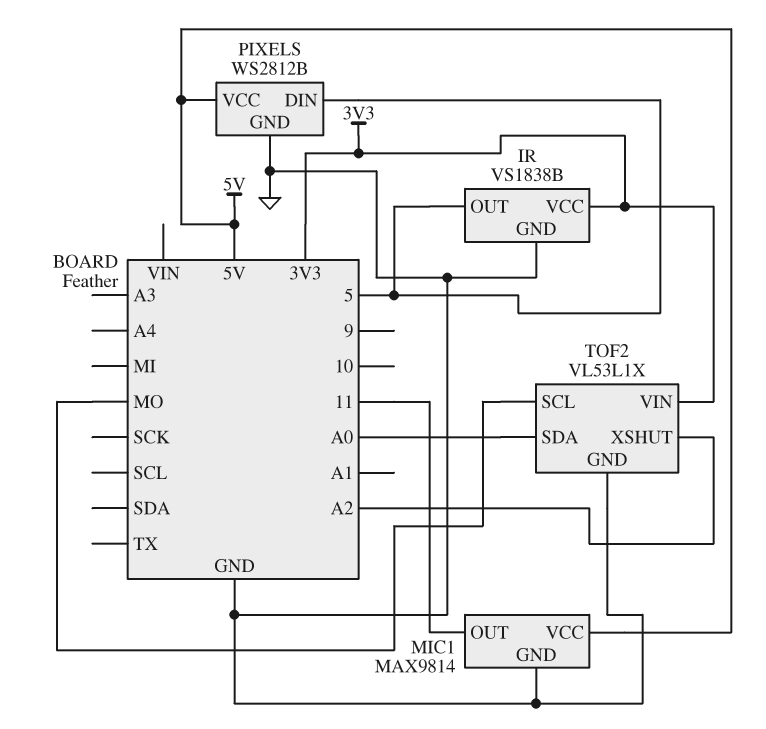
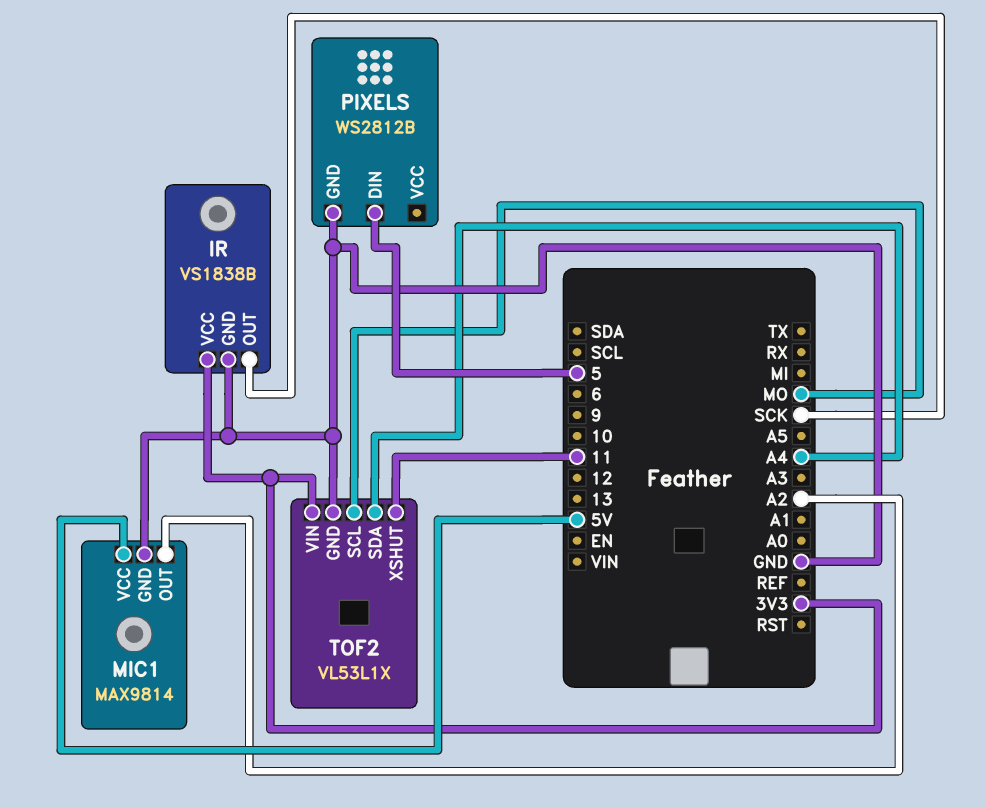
IR pin OUT: 5 -> SCK
MIC1 pin OUT: 11 -> A2
PIXELS pin VCC: 5V -> none
TOF2 pin SDA: A0 -> A4
TOF2 pin XSHUT: A2 -> 11

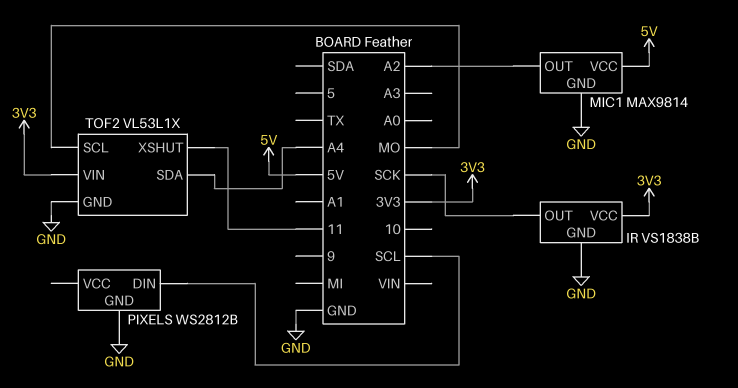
PIXELS pin DIN: 5 -> SCL

